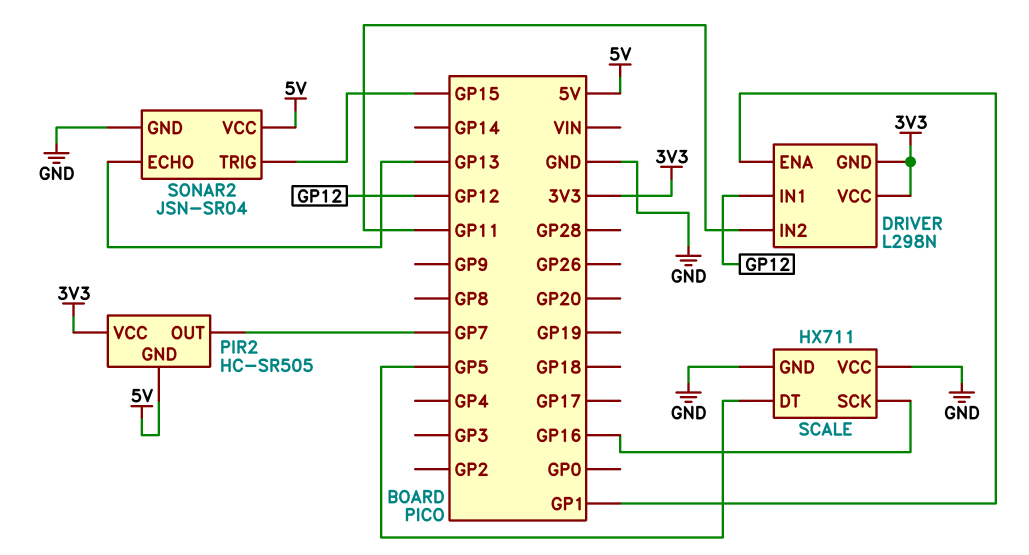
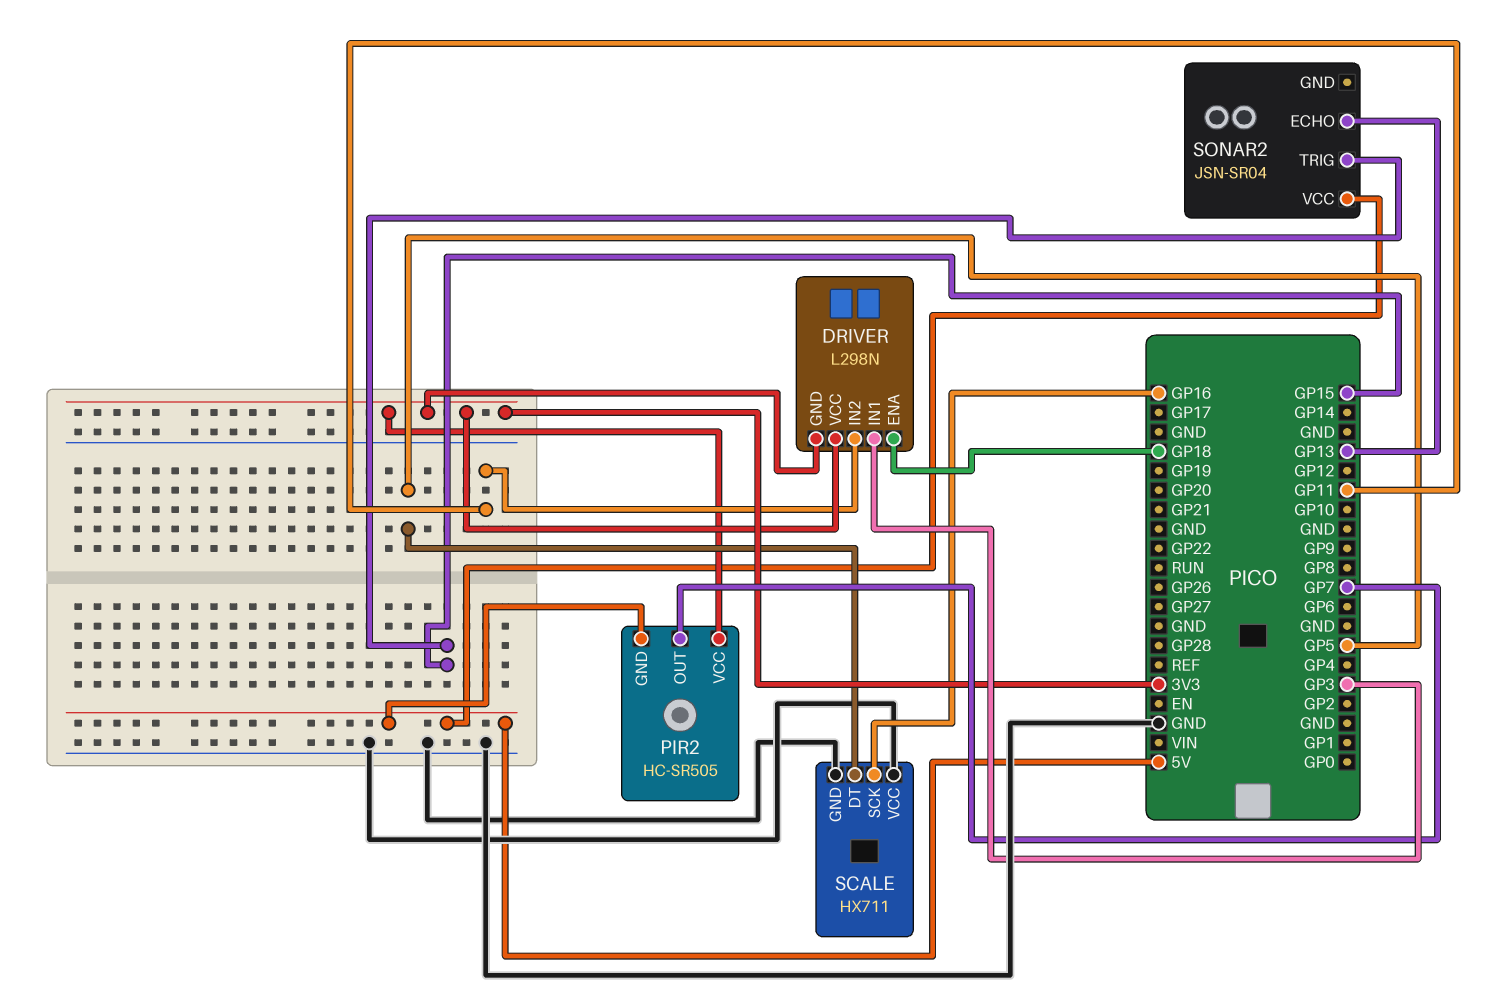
DRIVER pin ENA: GP1 -> GP18
DRIVER pin IN1: GP12 -> GP3
SONAR2 pin GND: GND -> none

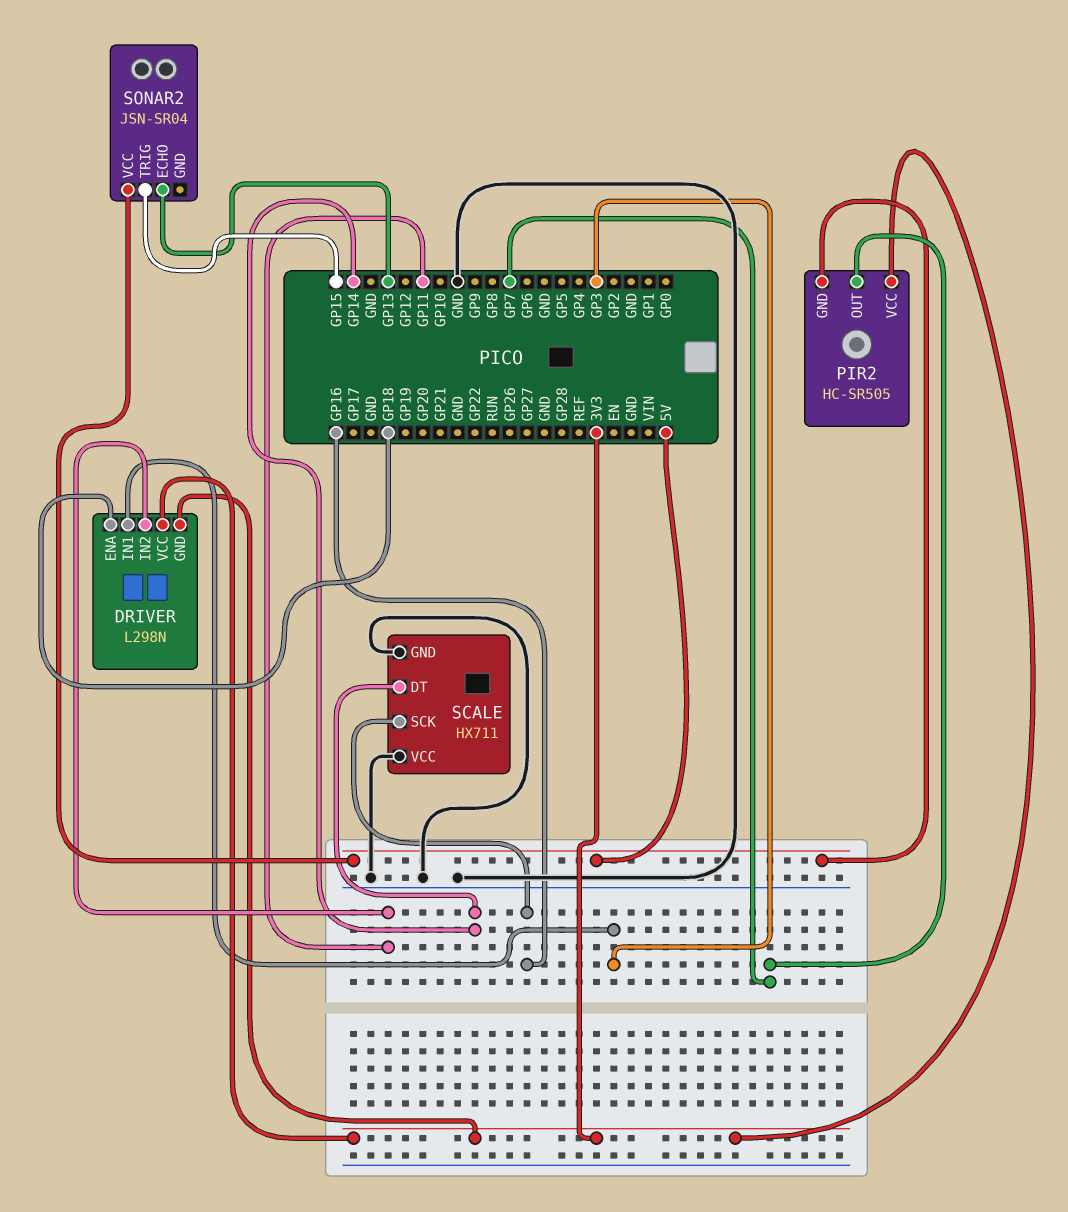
SCALE pin DT: GP5 -> GP14

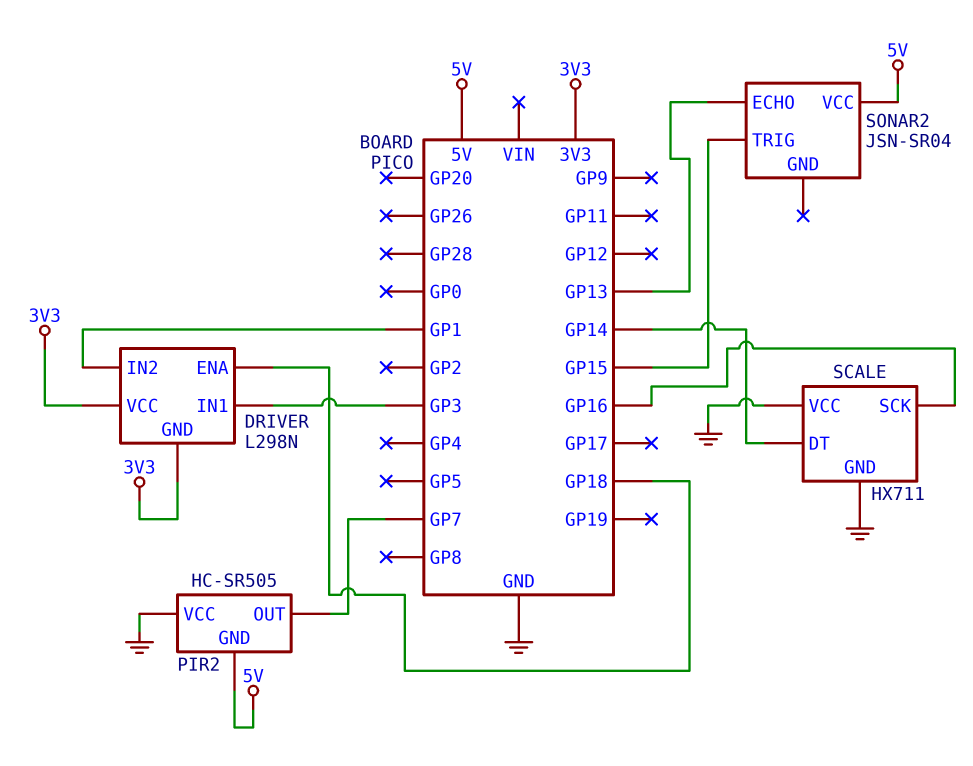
DRIVER pin IN2: GP11 -> GP1
PIR2 pin VCC: 3V3 -> GND

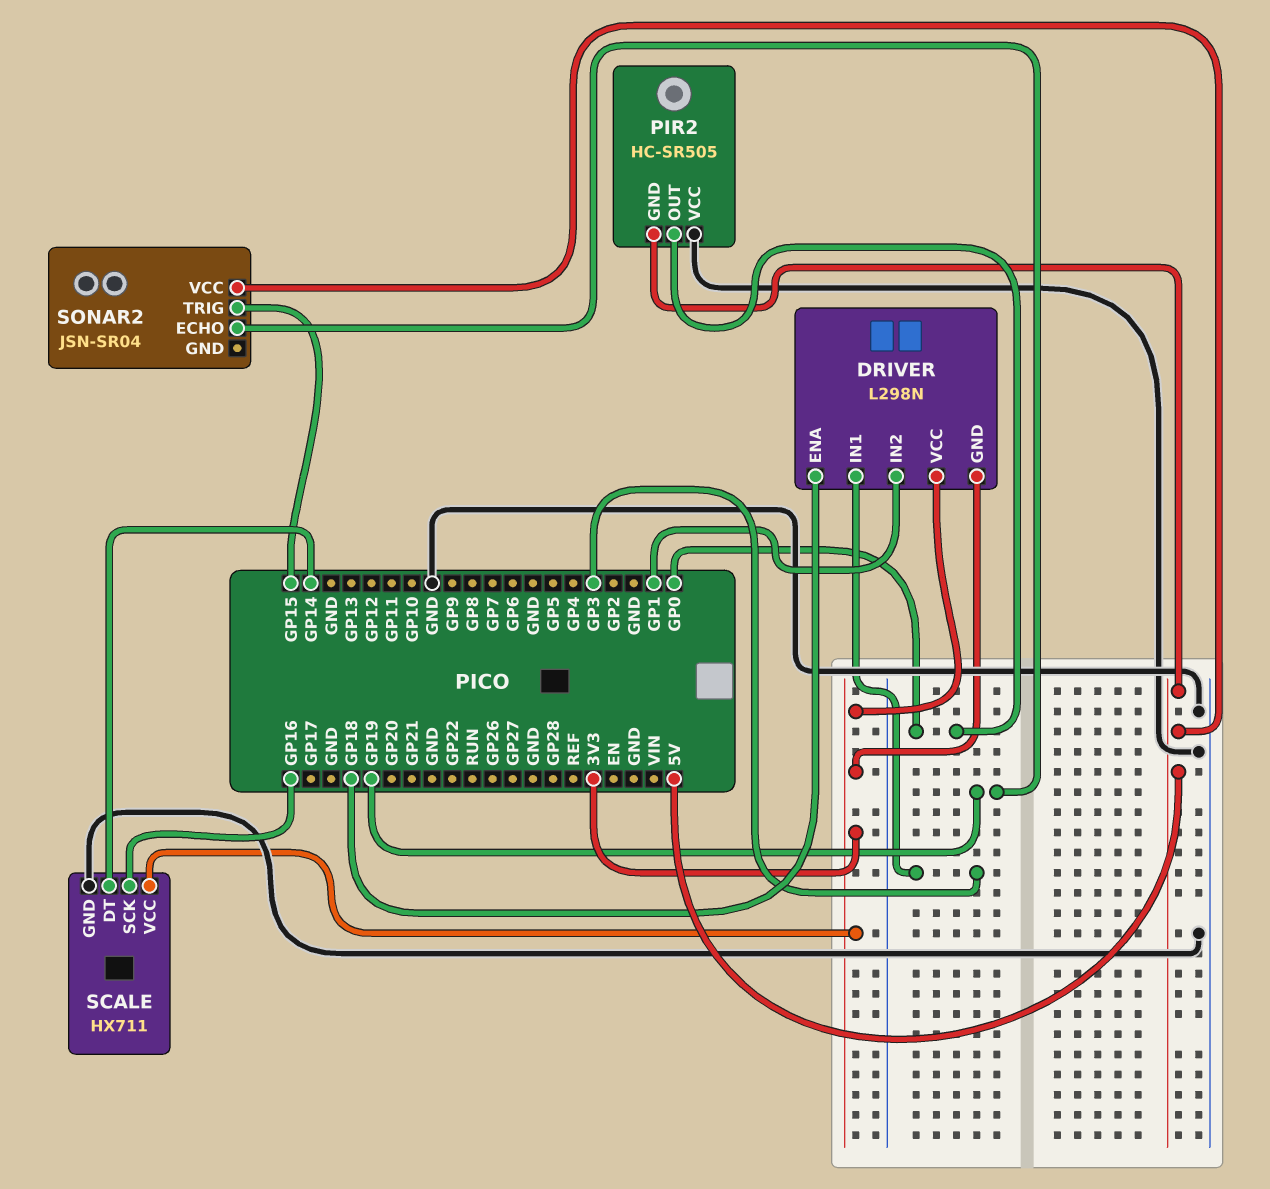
PIR2 pin OUT: GP7 -> GP0
SCALE pin VCC: GND -> 3V3
SONAR2 pin ECHO: GP13 -> GP19

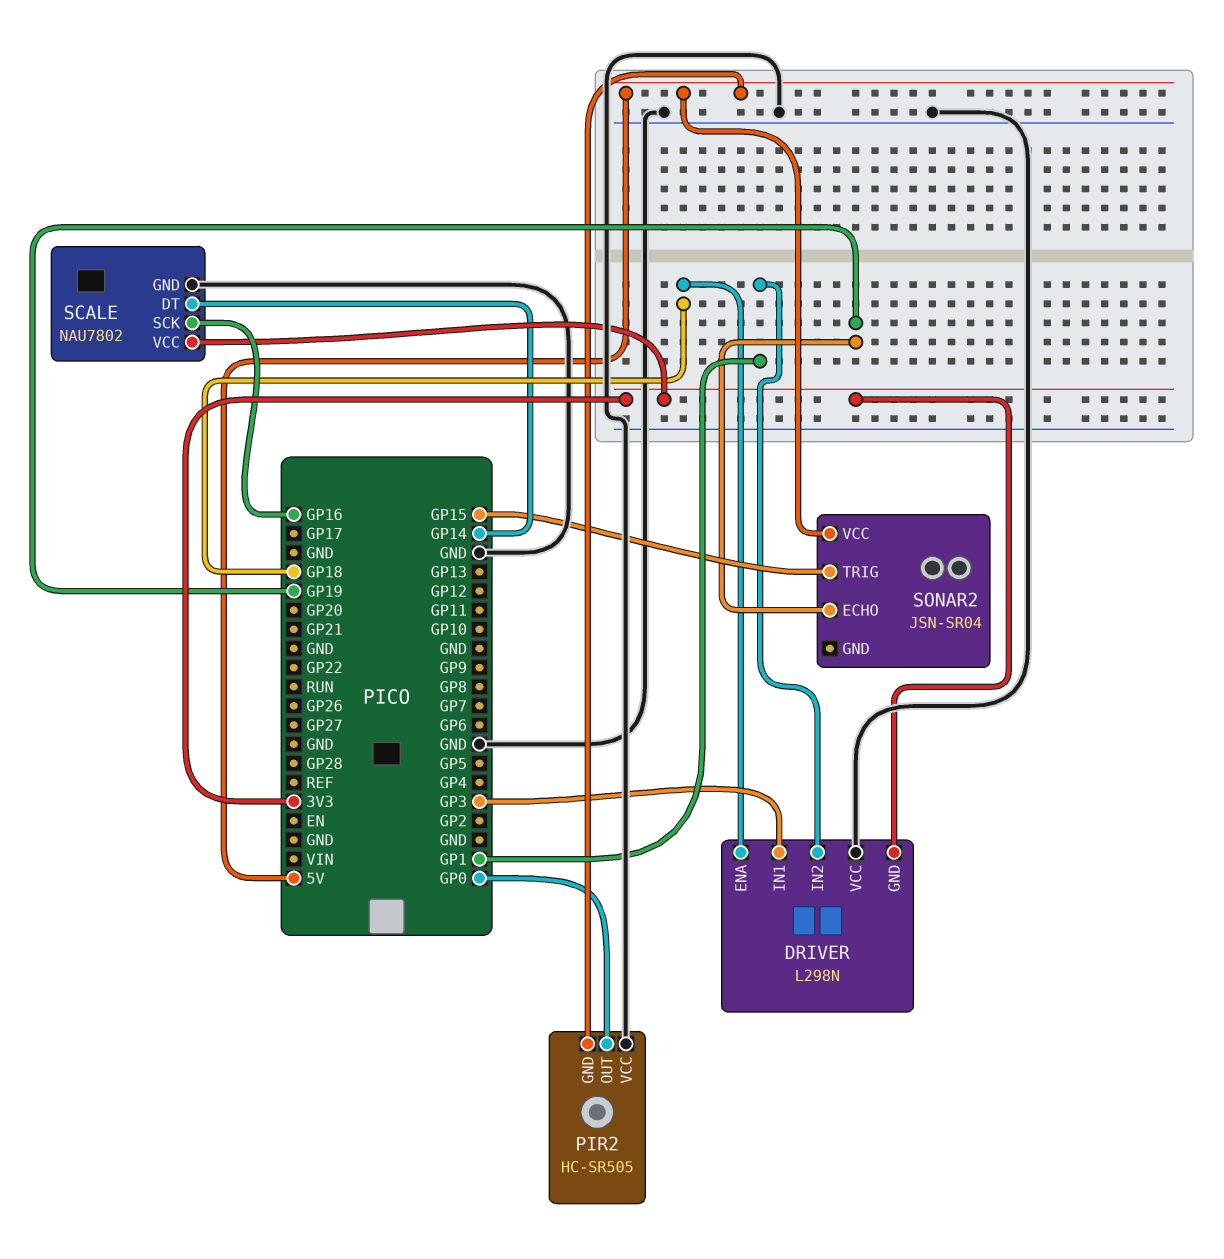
DRIVER pin VCC: 3V3 -> GND
SCALE: HX711 -> NAU7802

